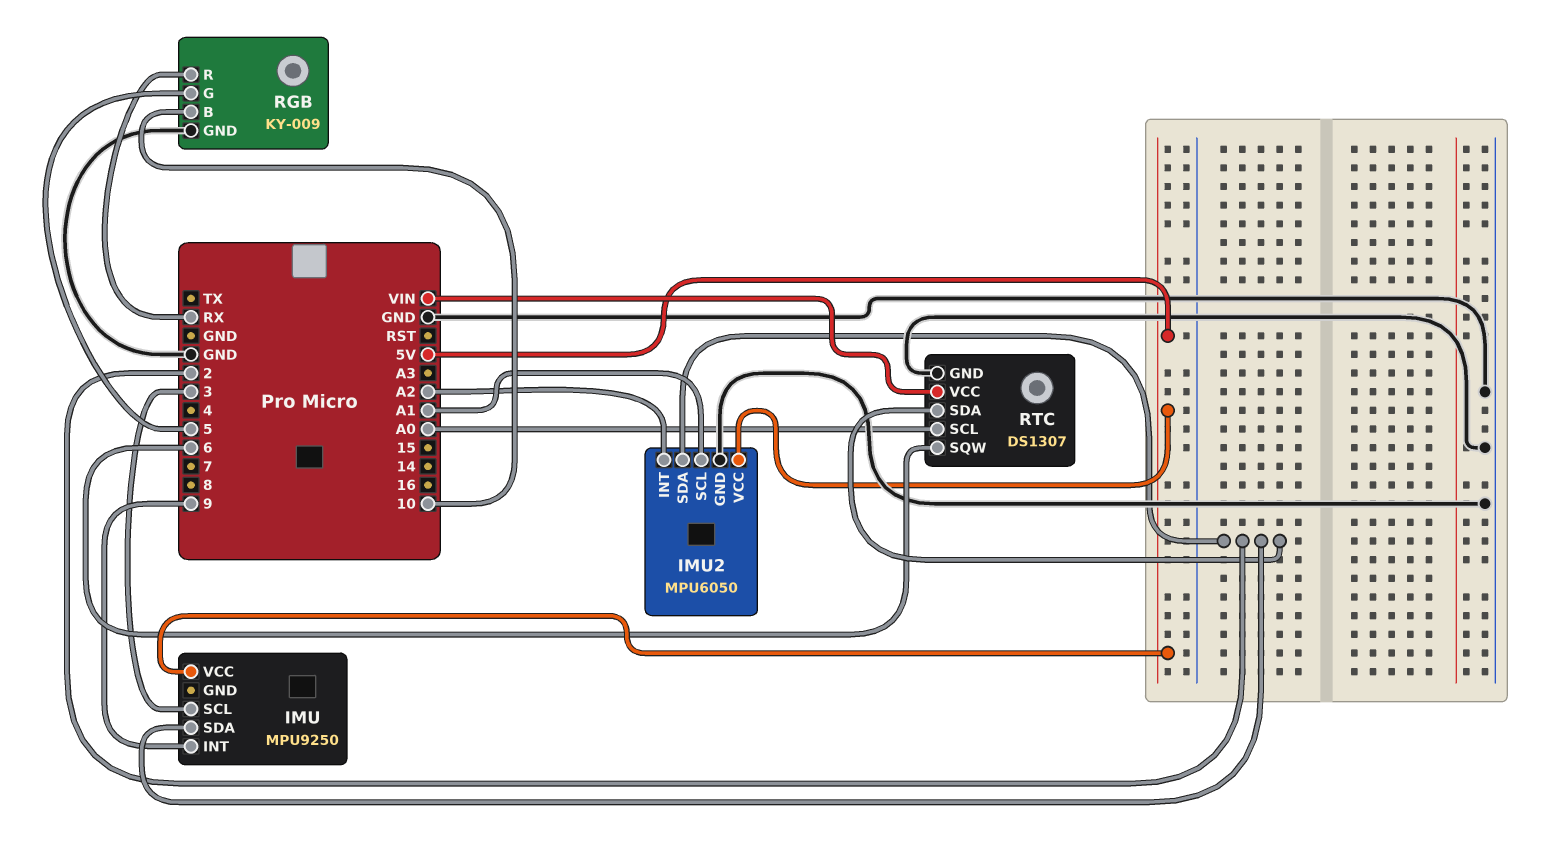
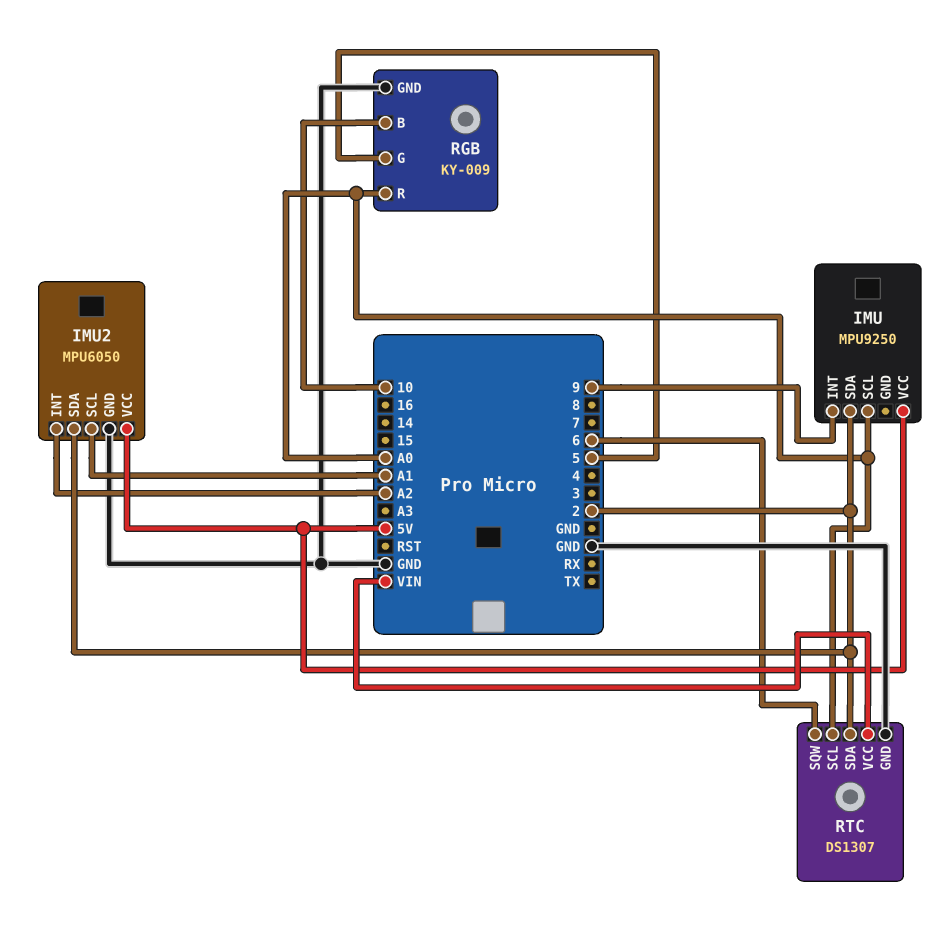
IMU pin SCL: 3 -> A0
RGB pin R: RX -> A0

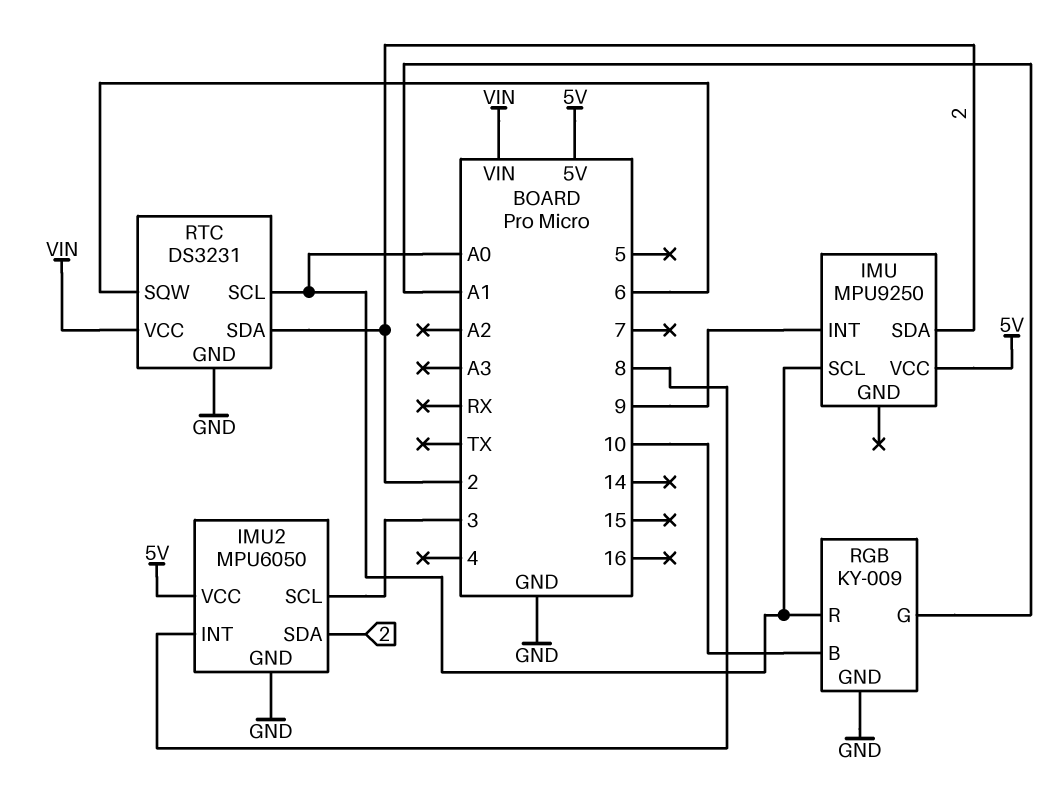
IMU2 pin INT: A2 -> 8
IMU2 pin SCL: A1 -> 3
RGB pin G: 5 -> A1
RTC: DS1307 -> DS3231

